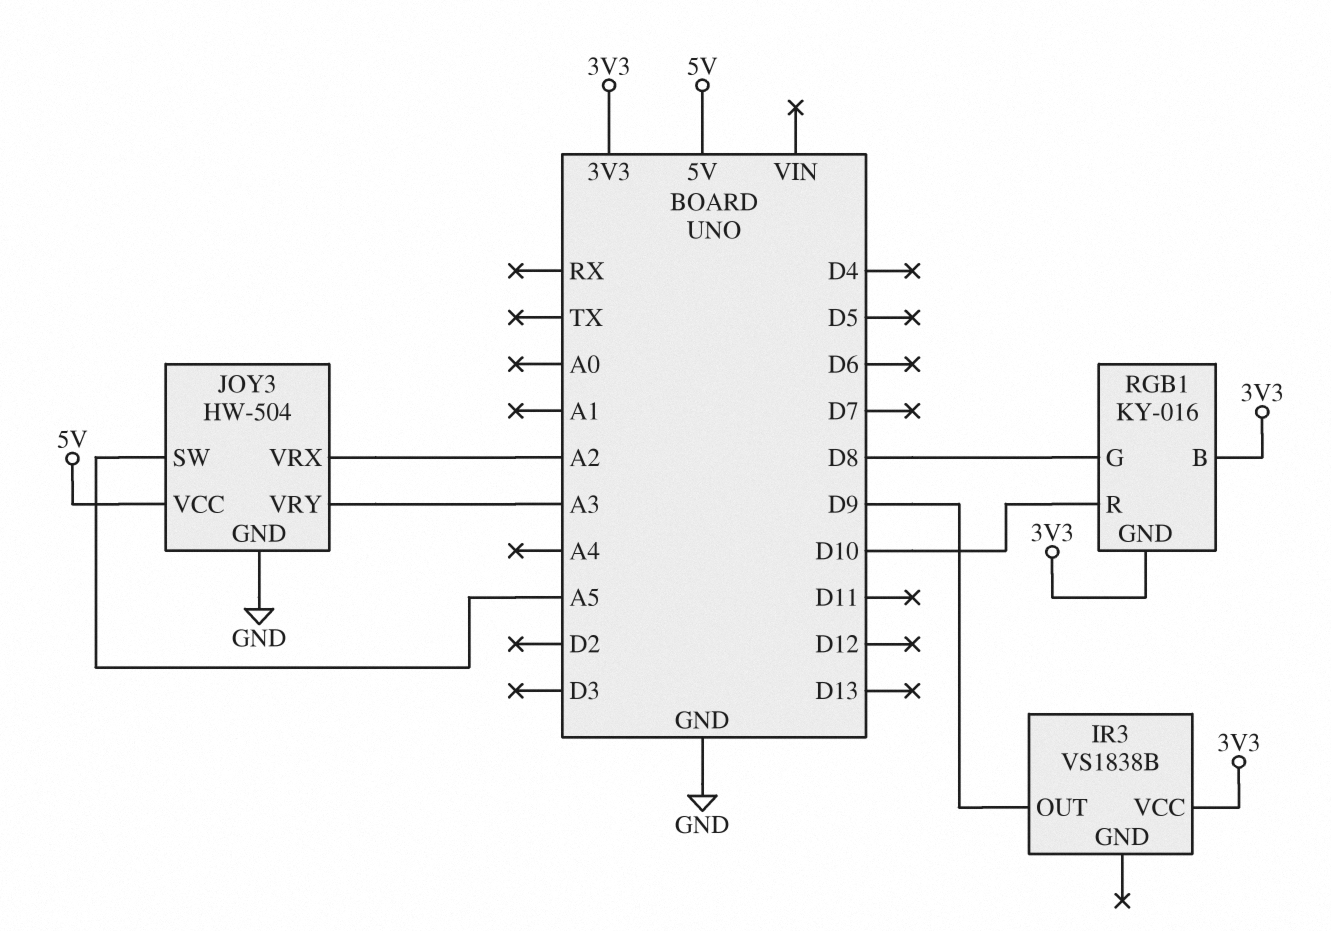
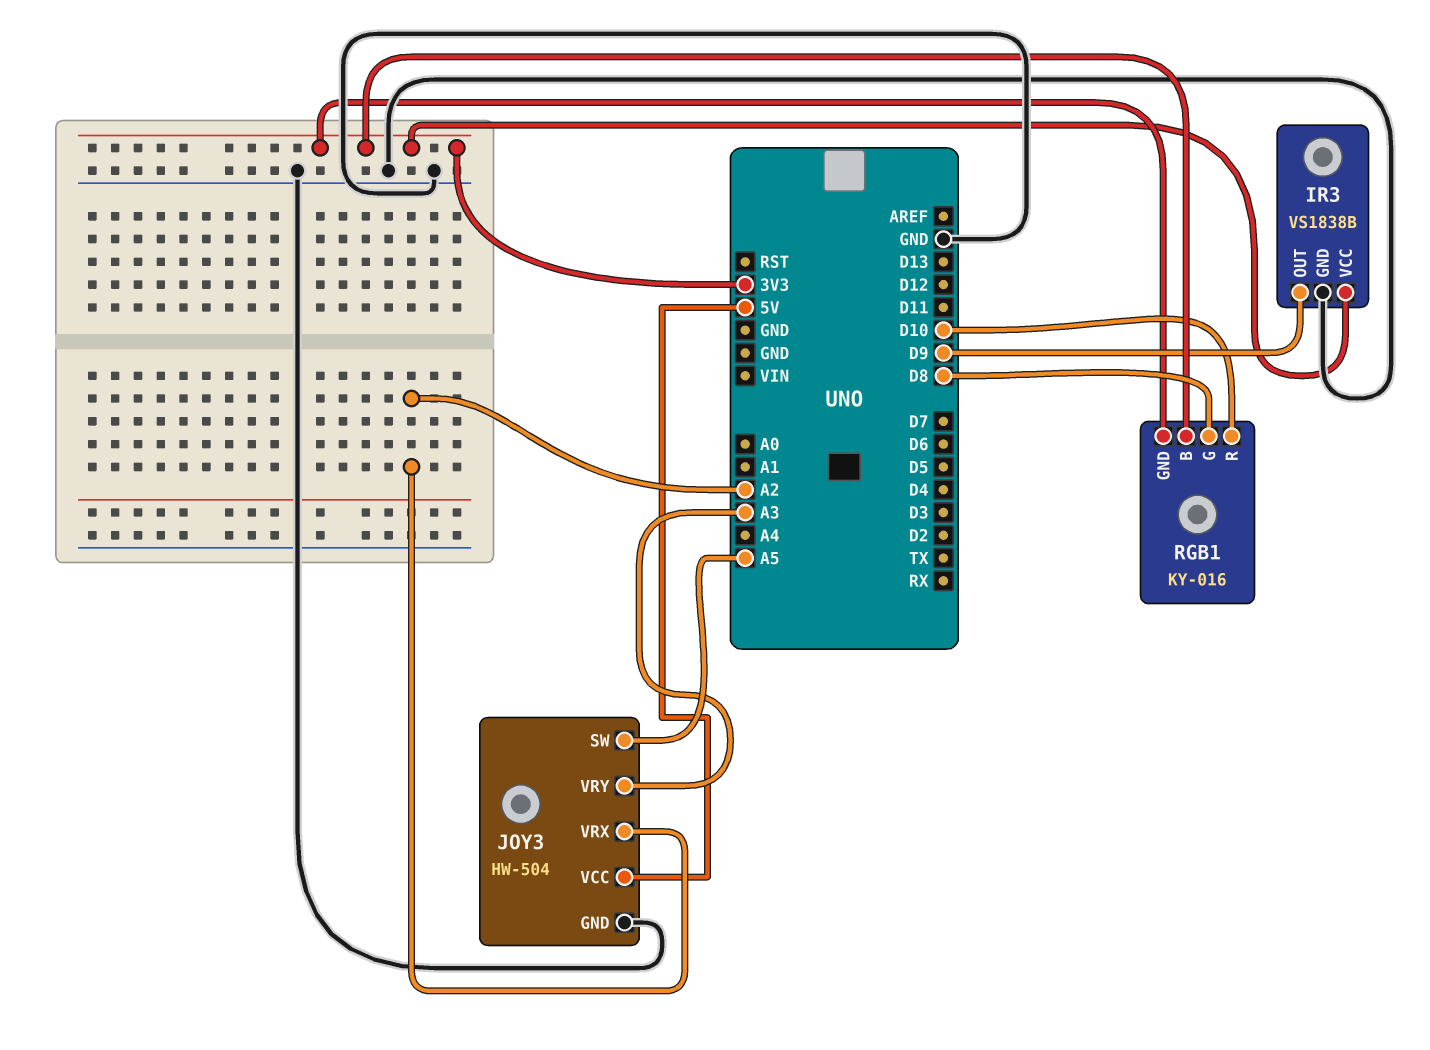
IR3 pin GND: none -> GND

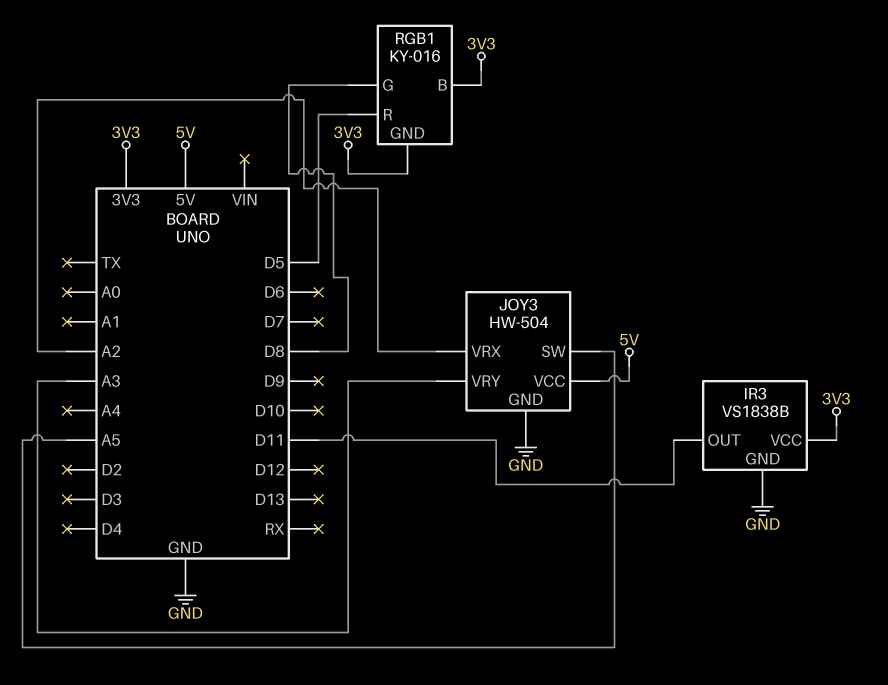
IR3 pin OUT: D9 -> D11
RGB1 pin R: D10 -> D5

